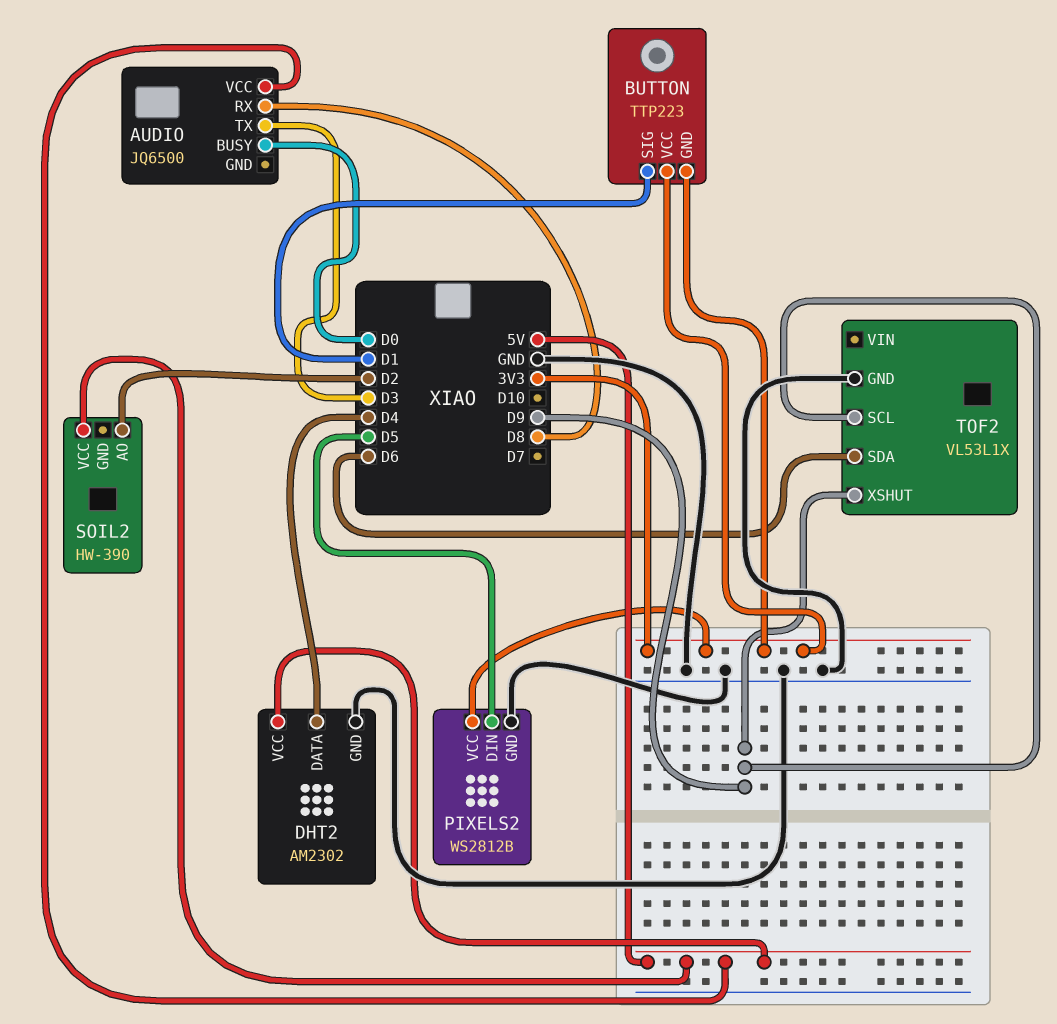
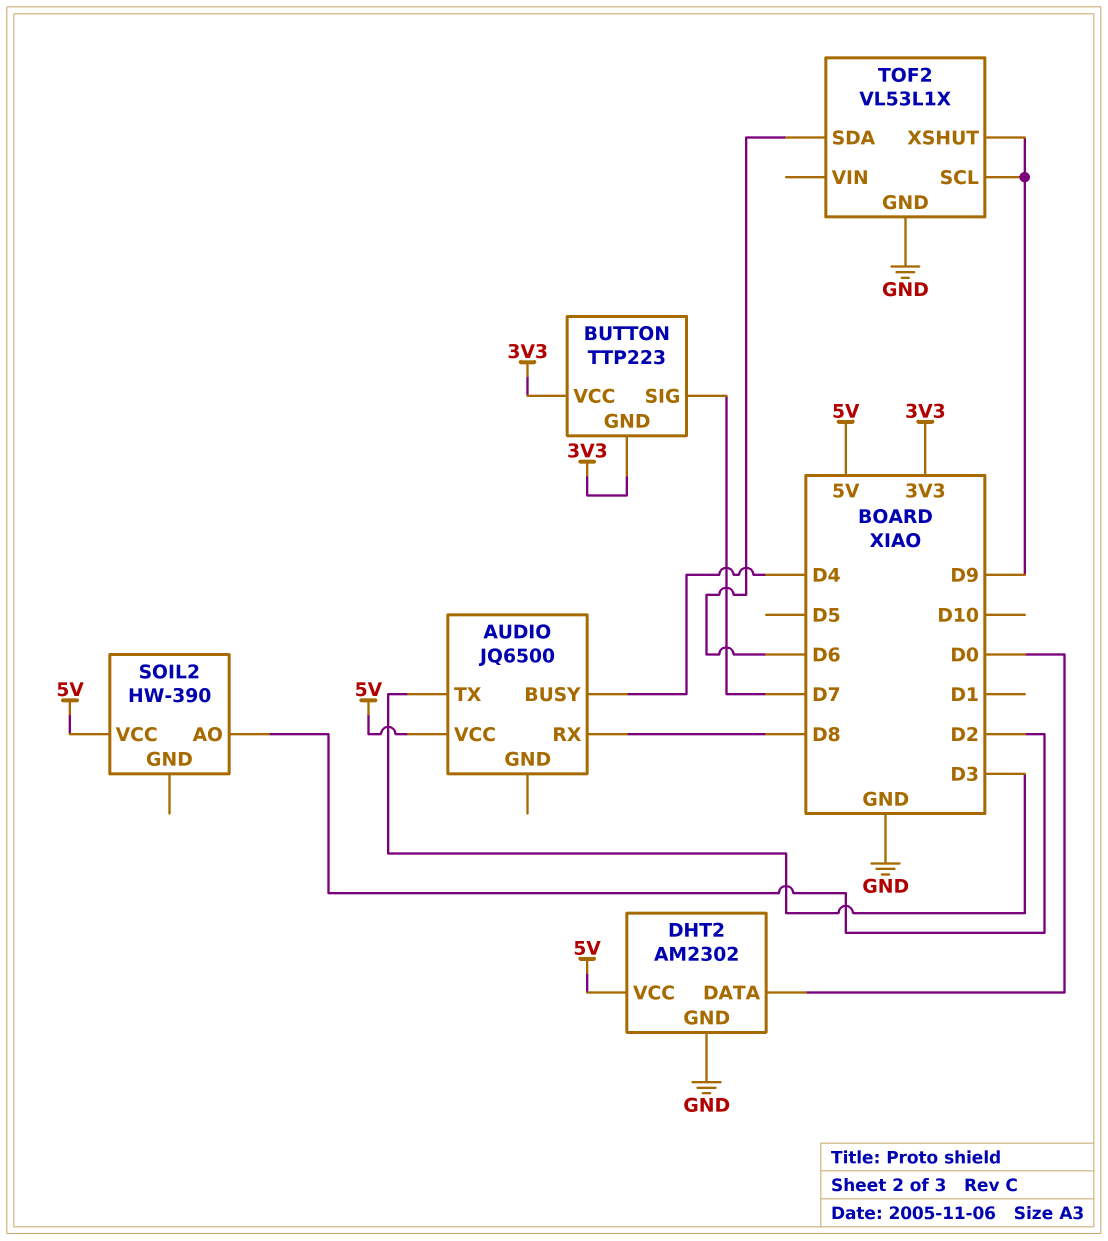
AUDIO pin BUSY: D0 -> D4
BUTTON pin SIG: D1 -> D7
DHT2 pin DATA: D4 -> D0
PIXELS2: WS2812B -> none
PIXELS2 pin DIN: D5 -> none
PIXELS2 pin GND: GND -> none
PIXELS2 pin VCC: 3V3 -> none

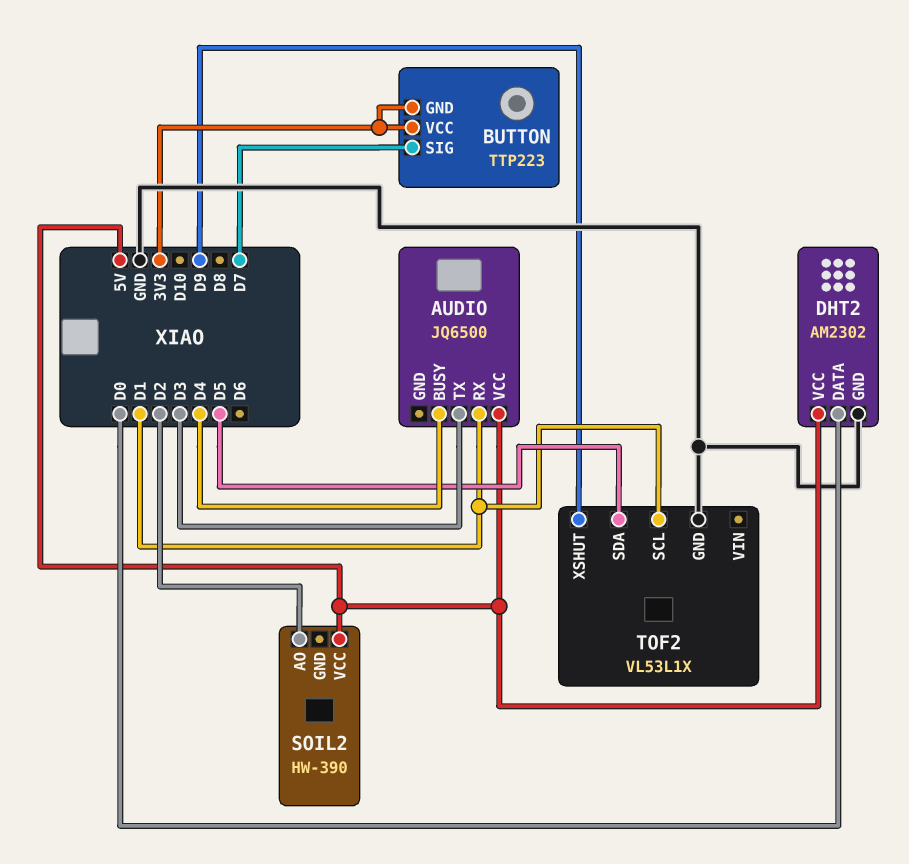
AUDIO pin RX: D8 -> D1
TOF2 pin SCL: D9 -> D1
TOF2 pin SDA: D6 -> D5

